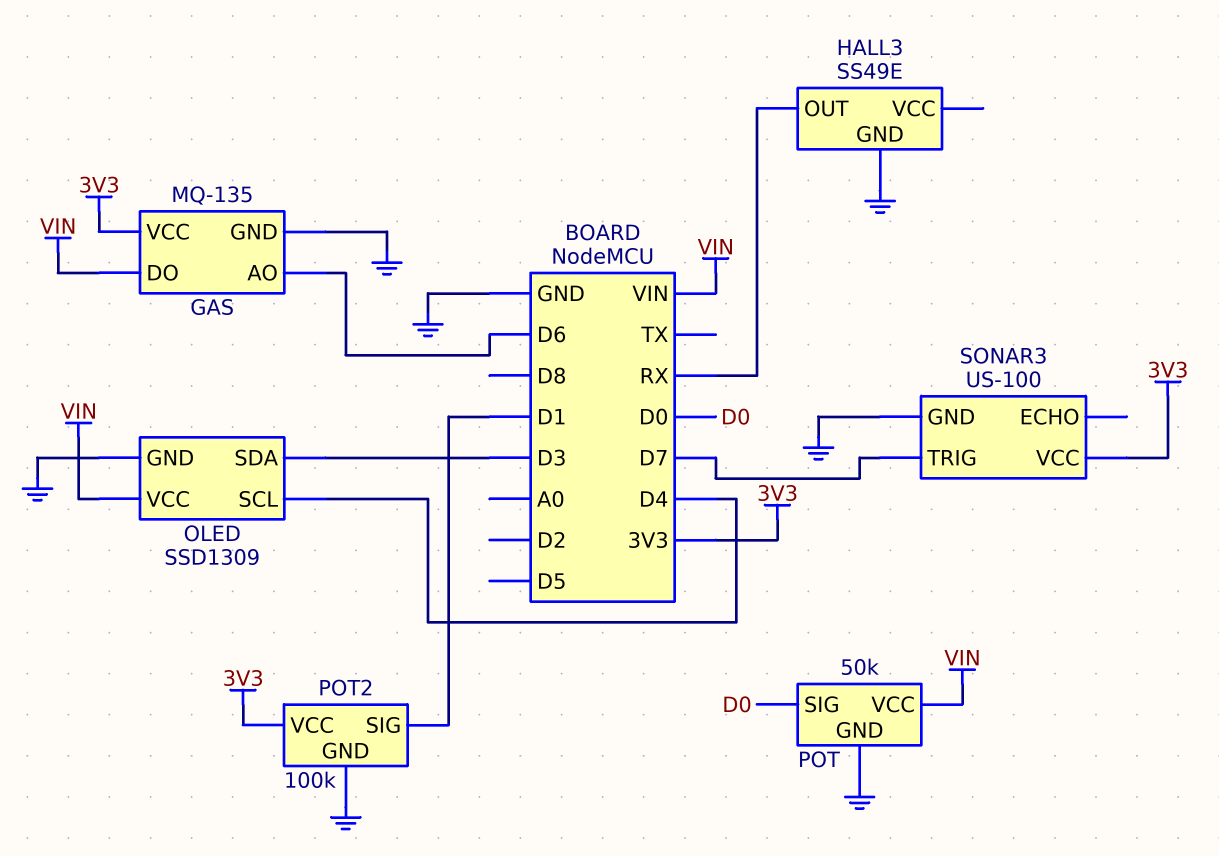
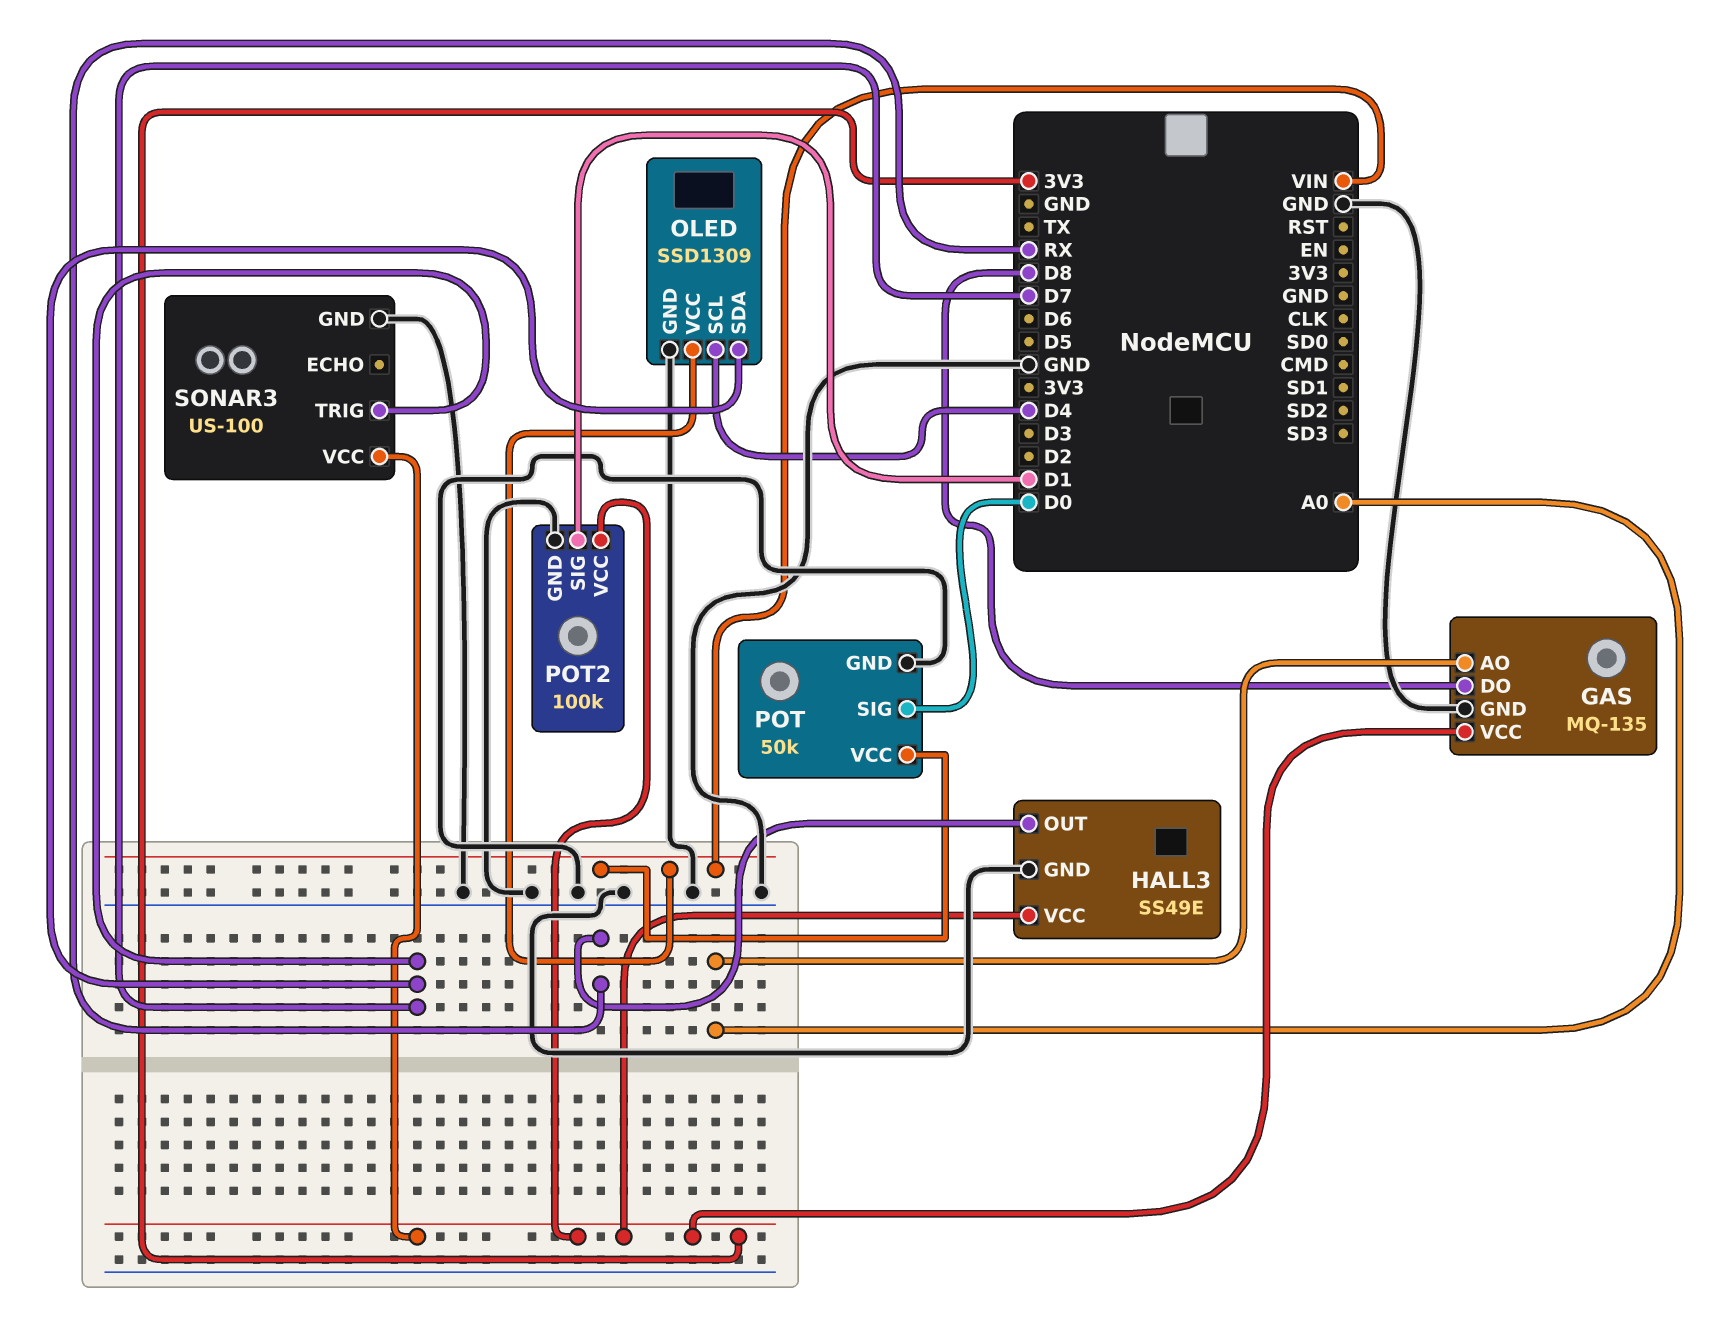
GAS pin AO: D6 -> A0
GAS pin DO: VIN -> D8
HALL3 pin VCC: none -> 3V3
OLED pin SDA: D3 -> D7

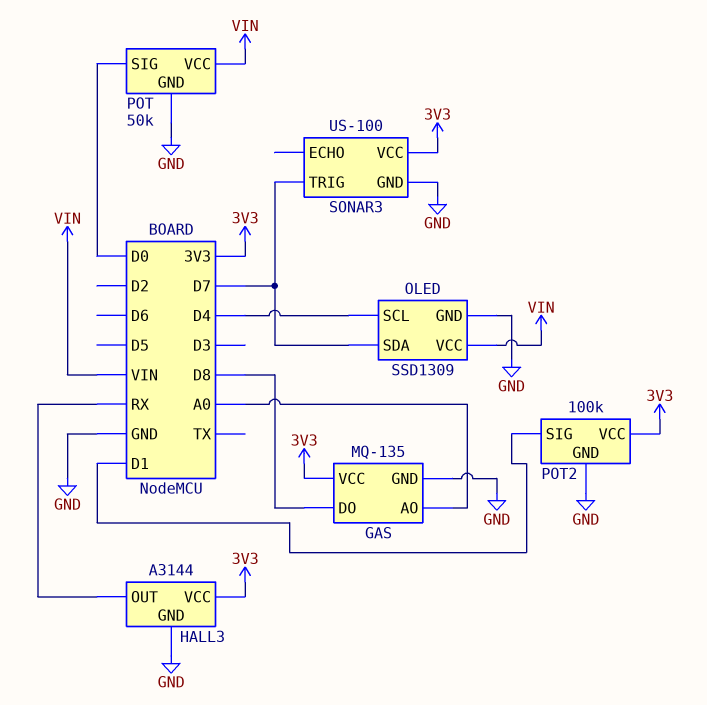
HALL3: SS49E -> A3144

